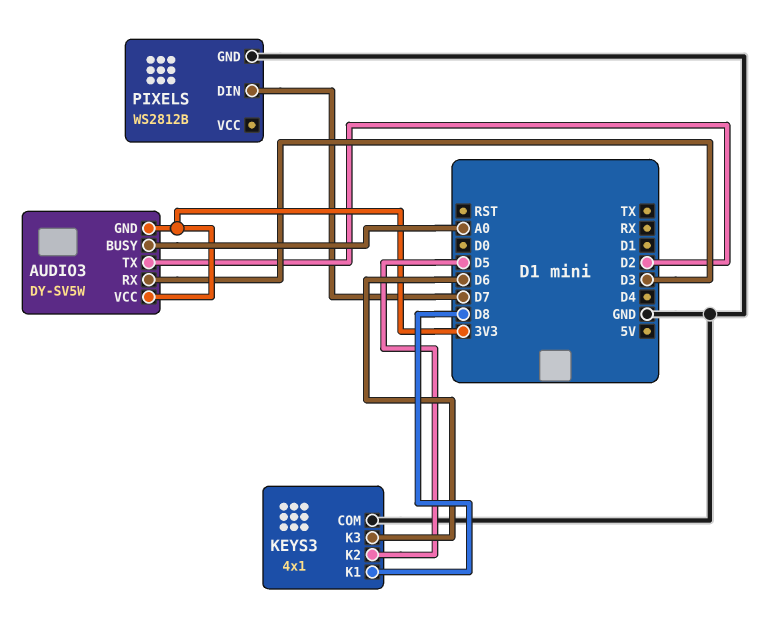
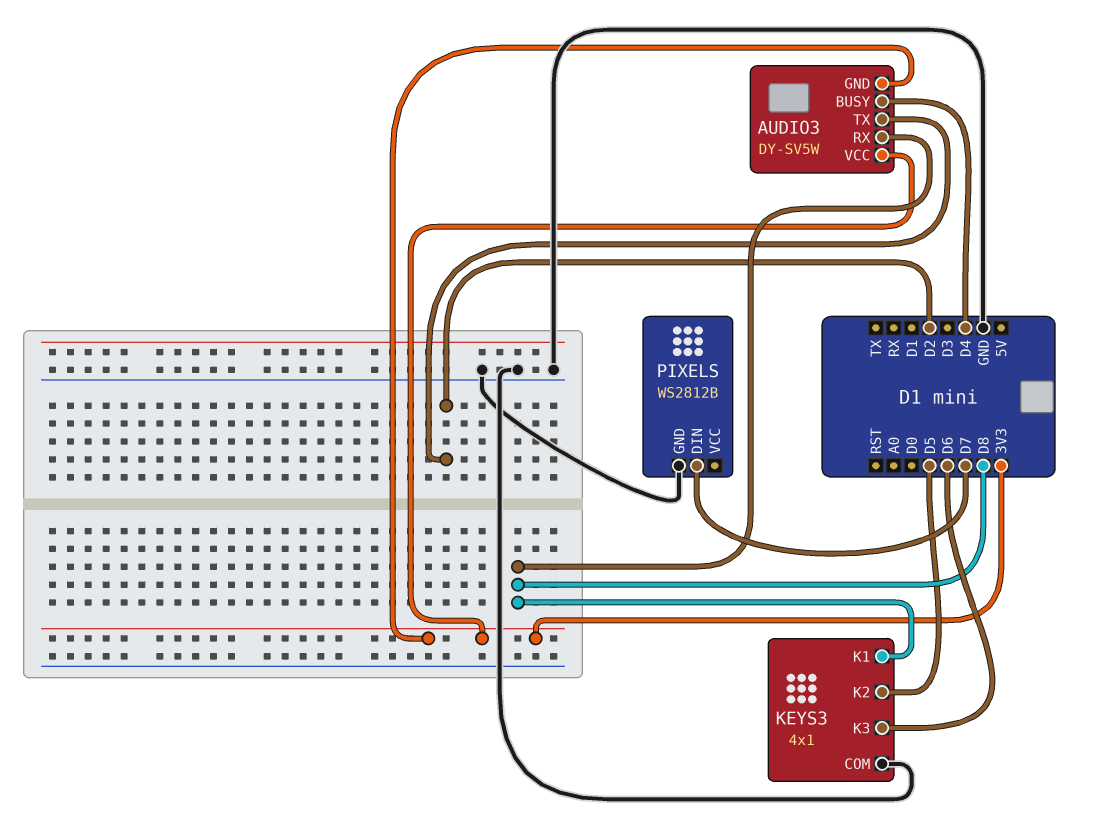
AUDIO3 pin BUSY: A0 -> D4
AUDIO3 pin RX: D3 -> D8

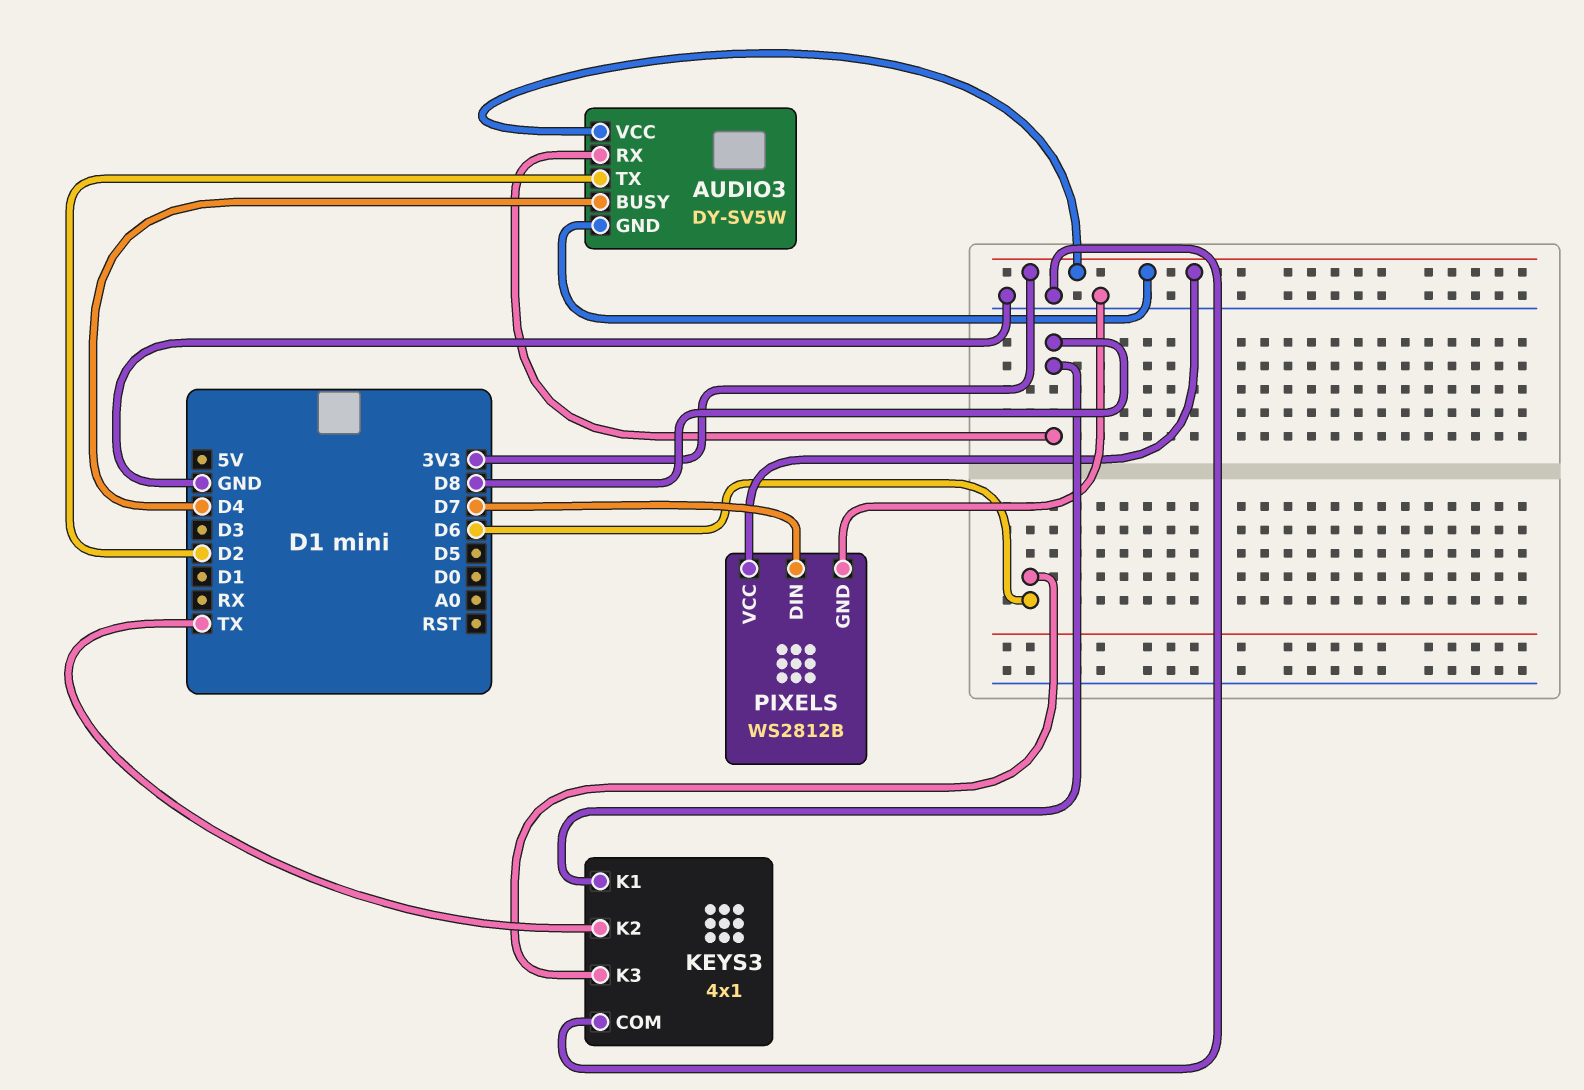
KEYS3 pin K2: D5 -> TX
PIXELS pin VCC: none -> 3V3

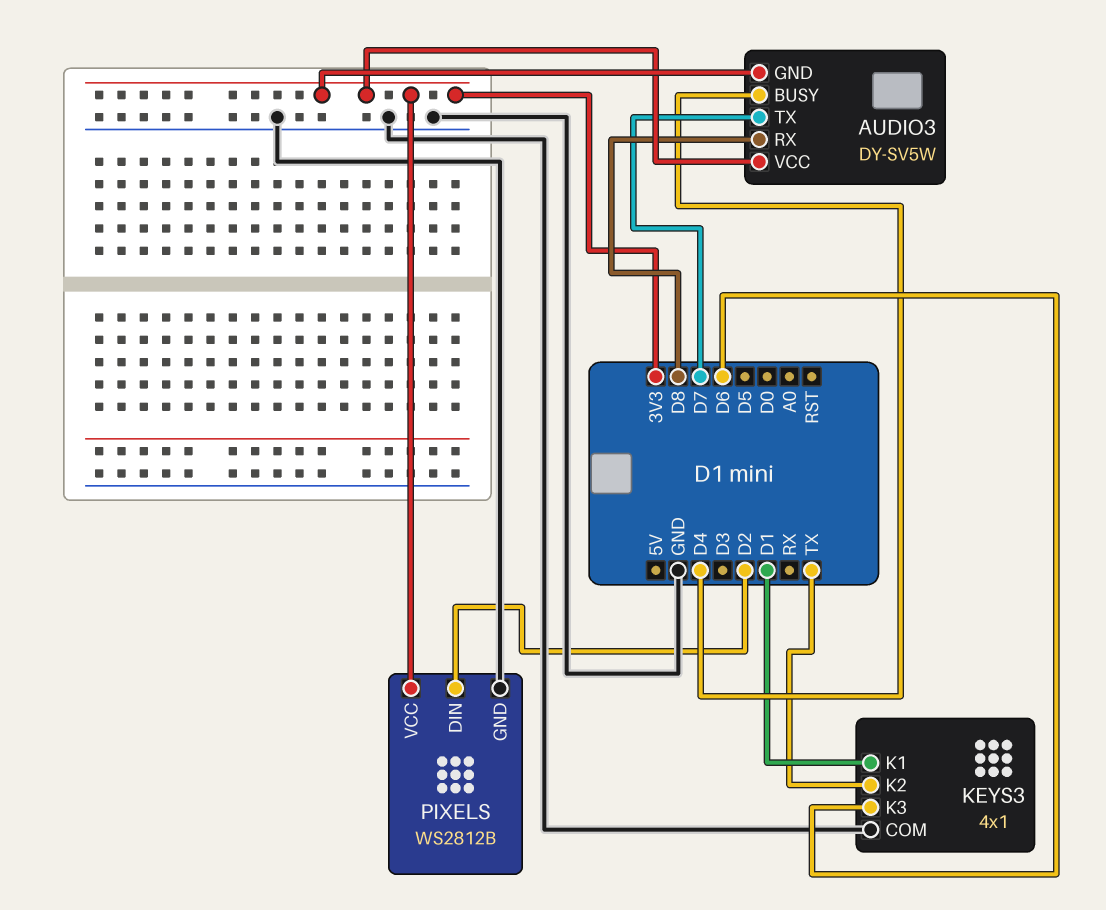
AUDIO3 pin TX: D2 -> D7
KEYS3 pin K1: D8 -> D1
PIXELS pin DIN: D7 -> D2

